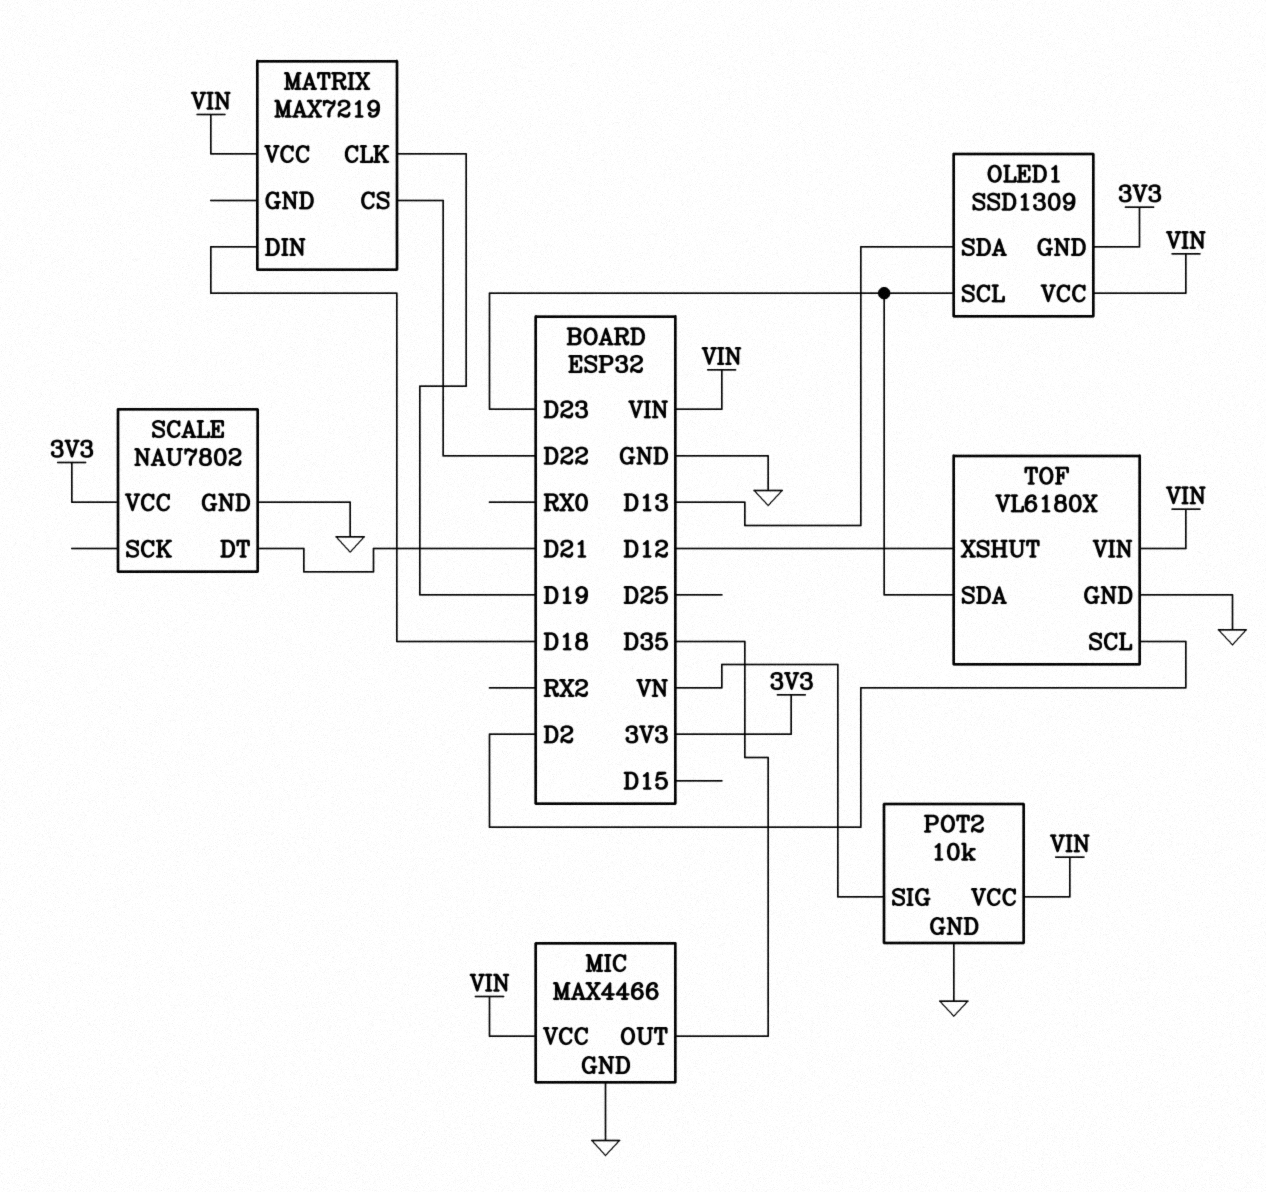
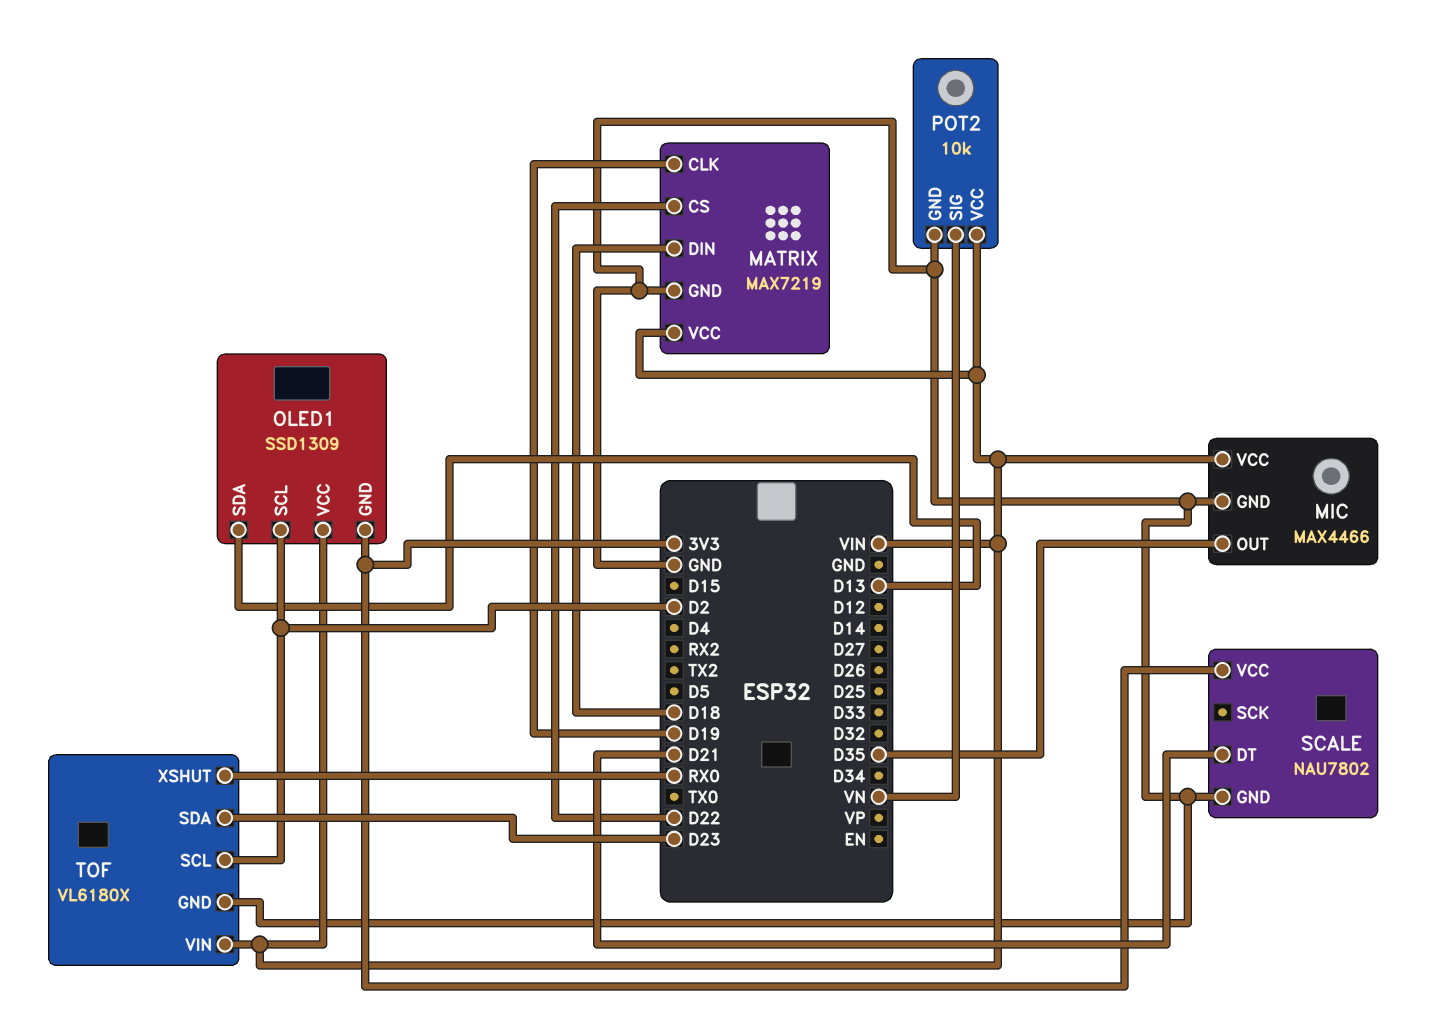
MATRIX pin GND: none -> GND
OLED1 pin SCL: D23 -> D2
TOF pin XSHUT: D12 -> RX0

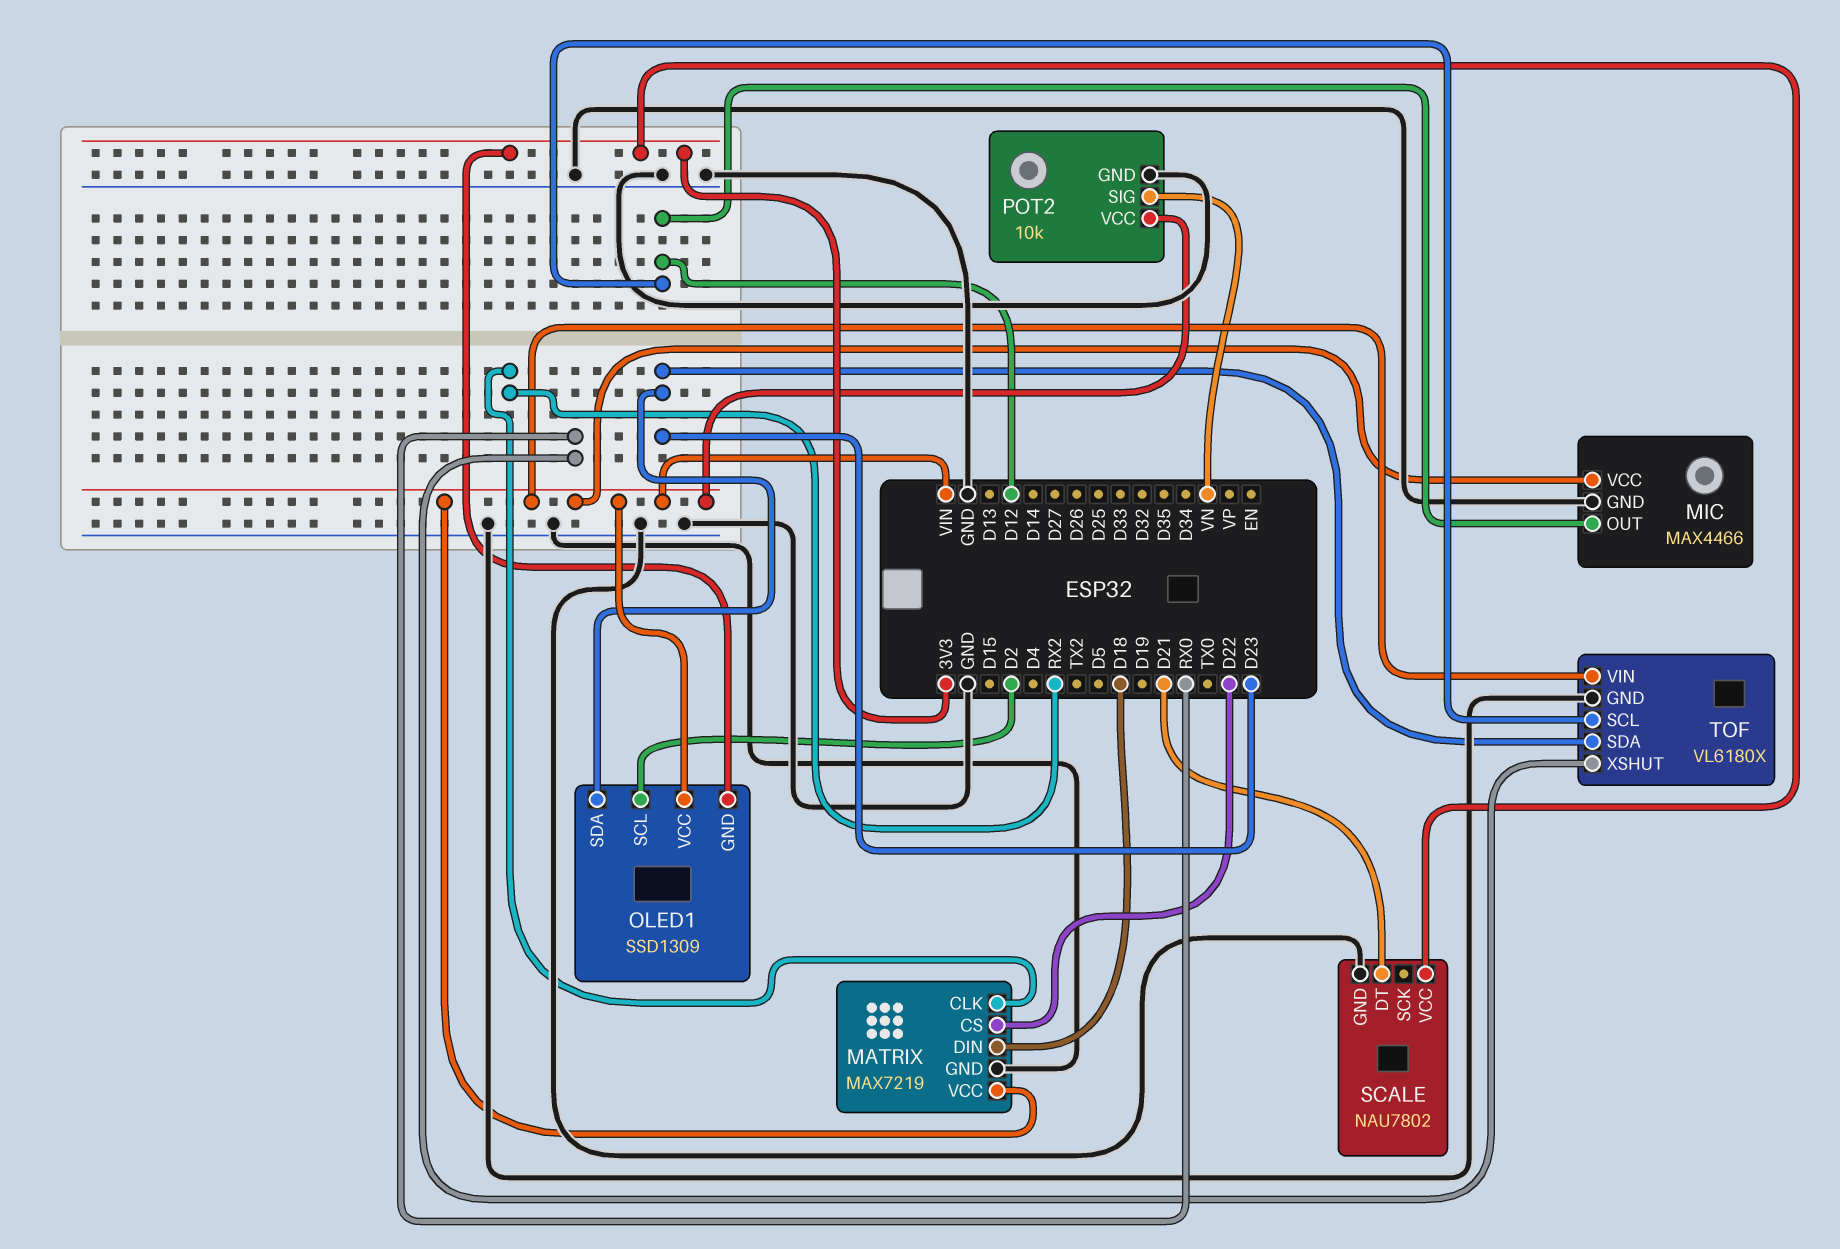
MATRIX pin CLK: D19 -> RX2
MIC pin OUT: D35 -> D12
OLED1 pin SDA: D13 -> D23
TOF pin SCL: D2 -> D12

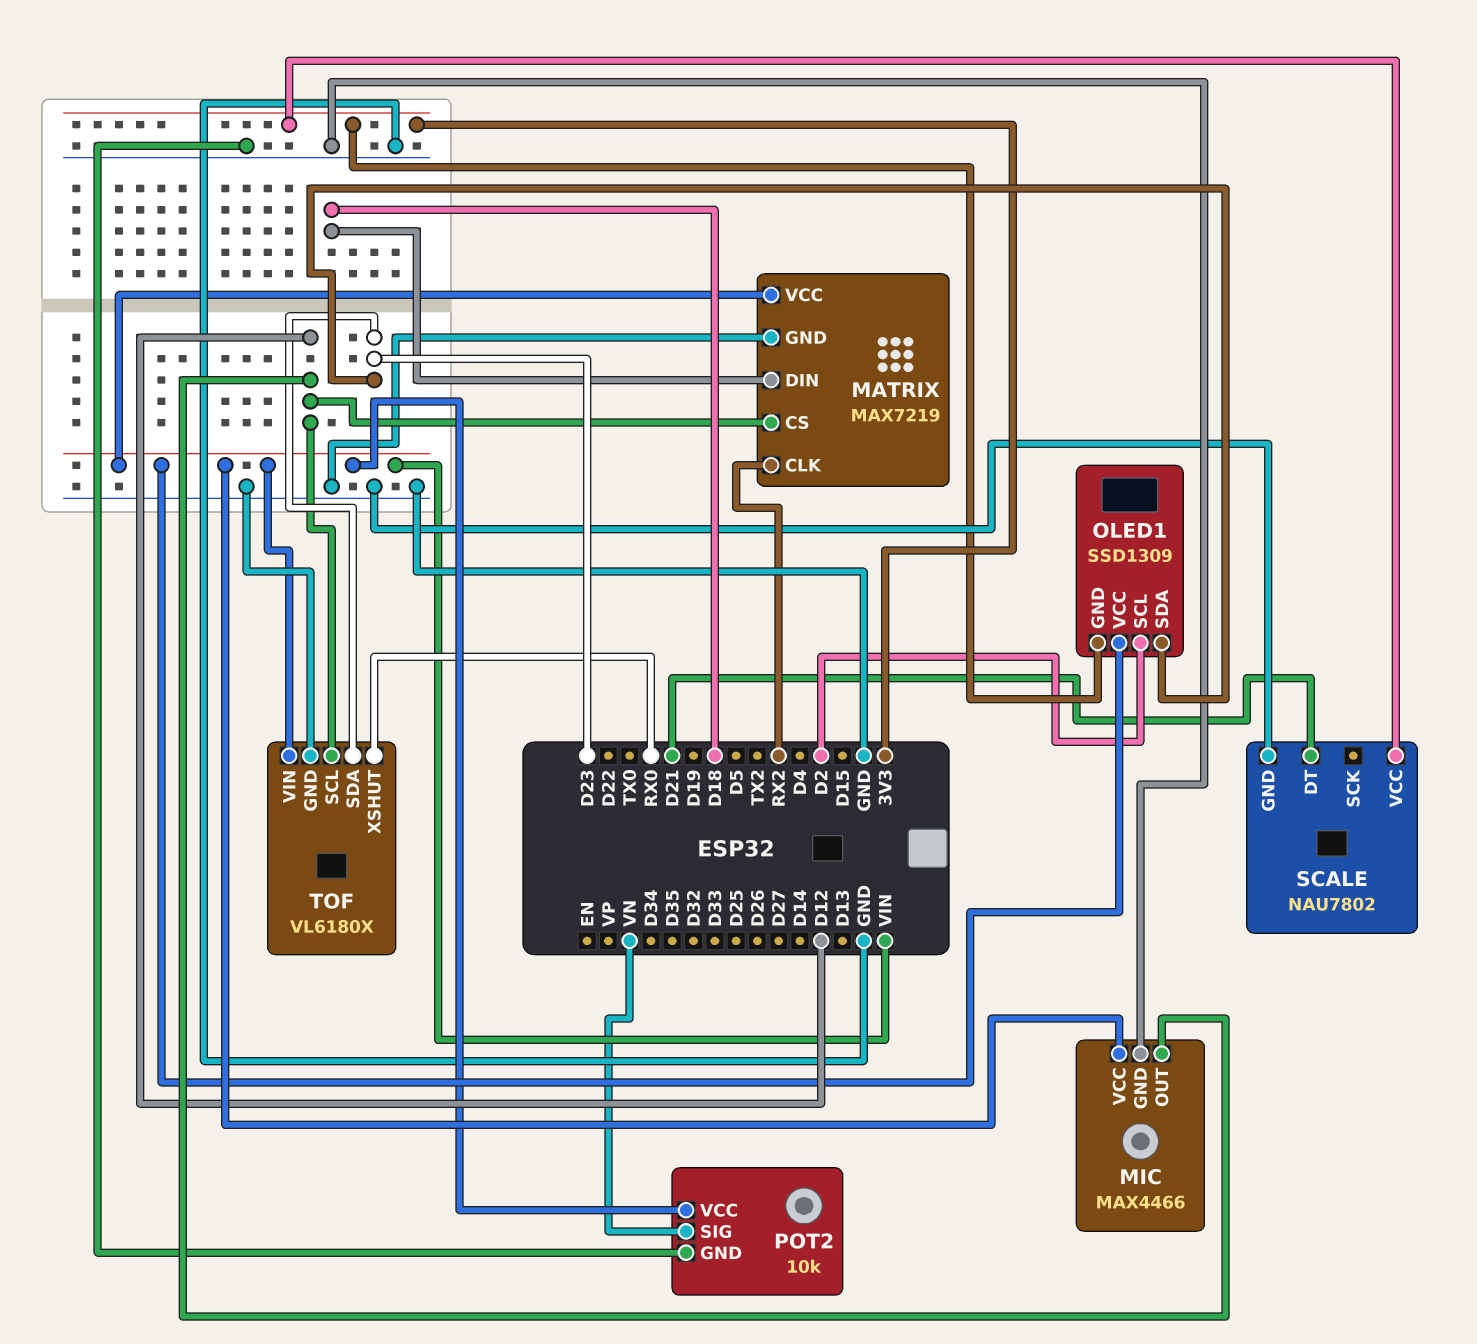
MATRIX pin CS: D22 -> D12

